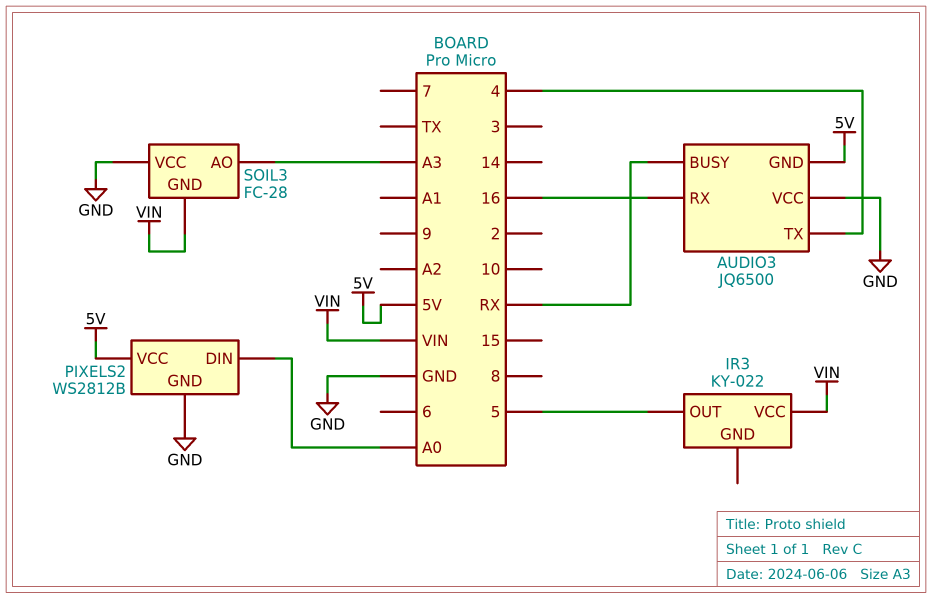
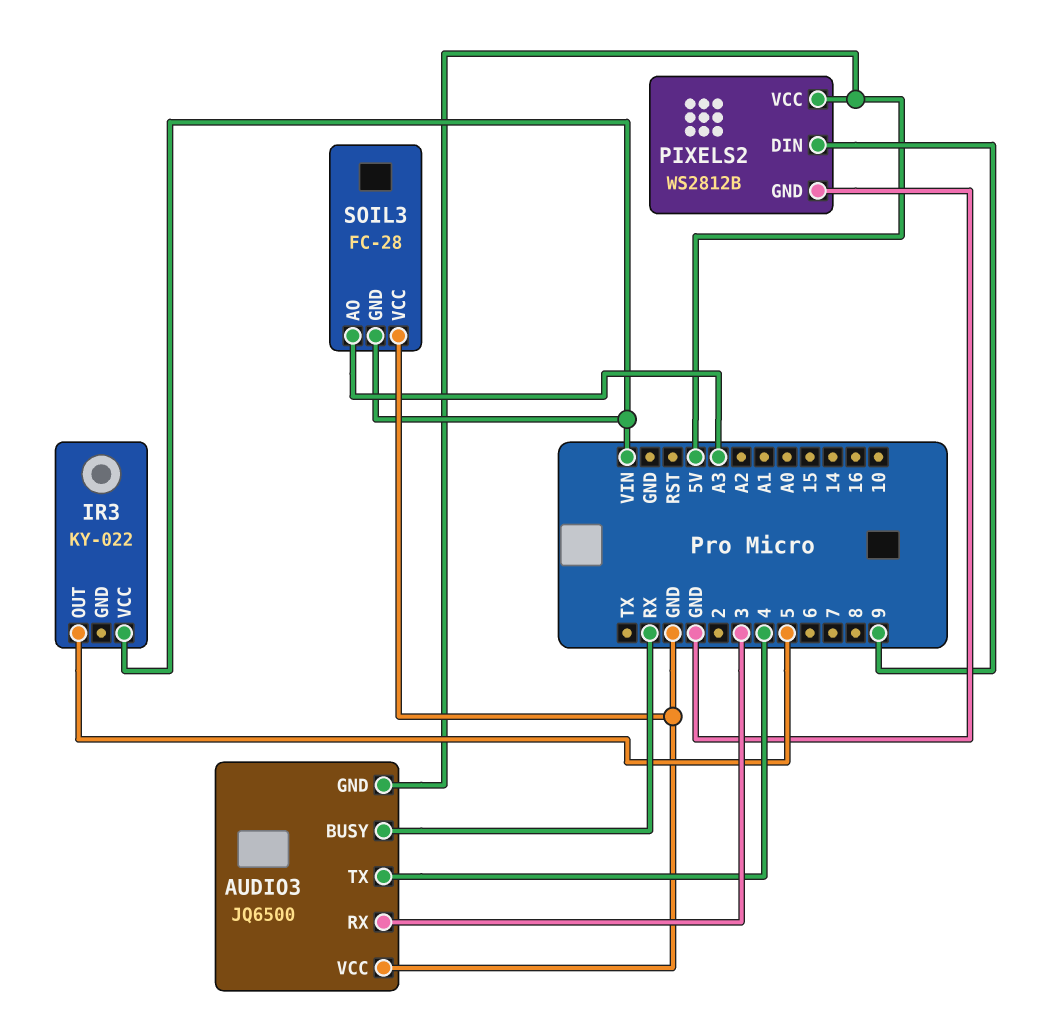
AUDIO3 pin RX: 16 -> 3
PIXELS2 pin DIN: A0 -> 9

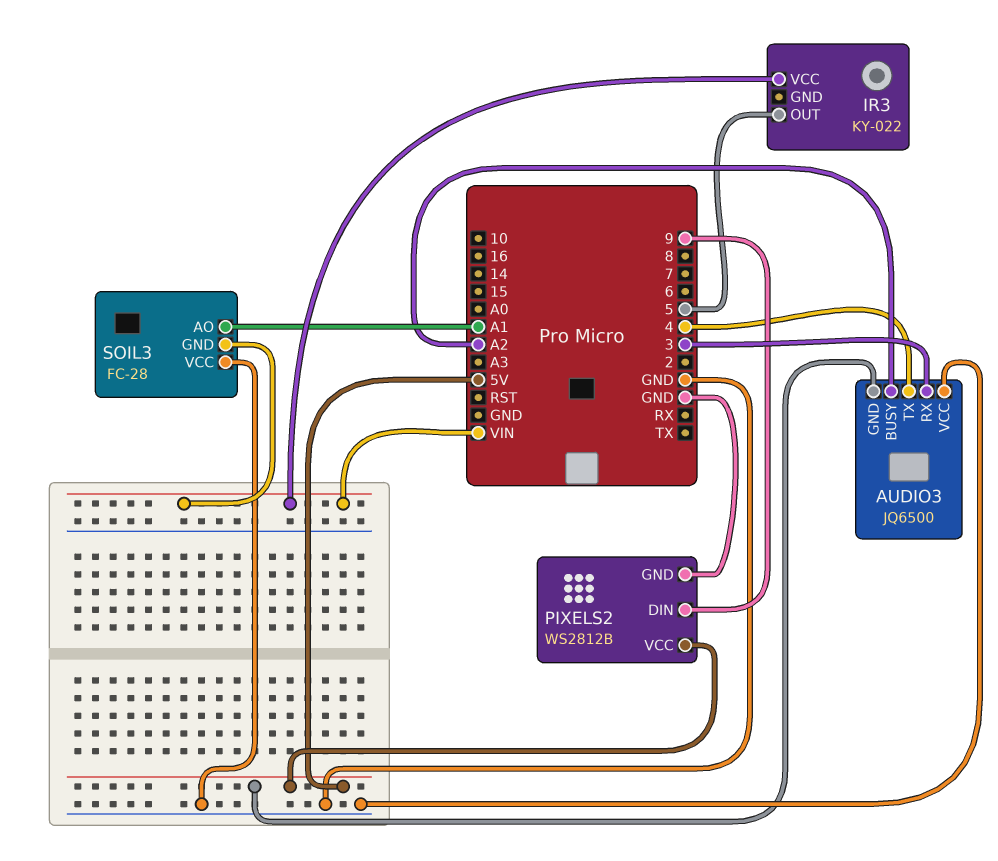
AUDIO3 pin BUSY: RX -> A2
SOIL3 pin AO: A3 -> A1

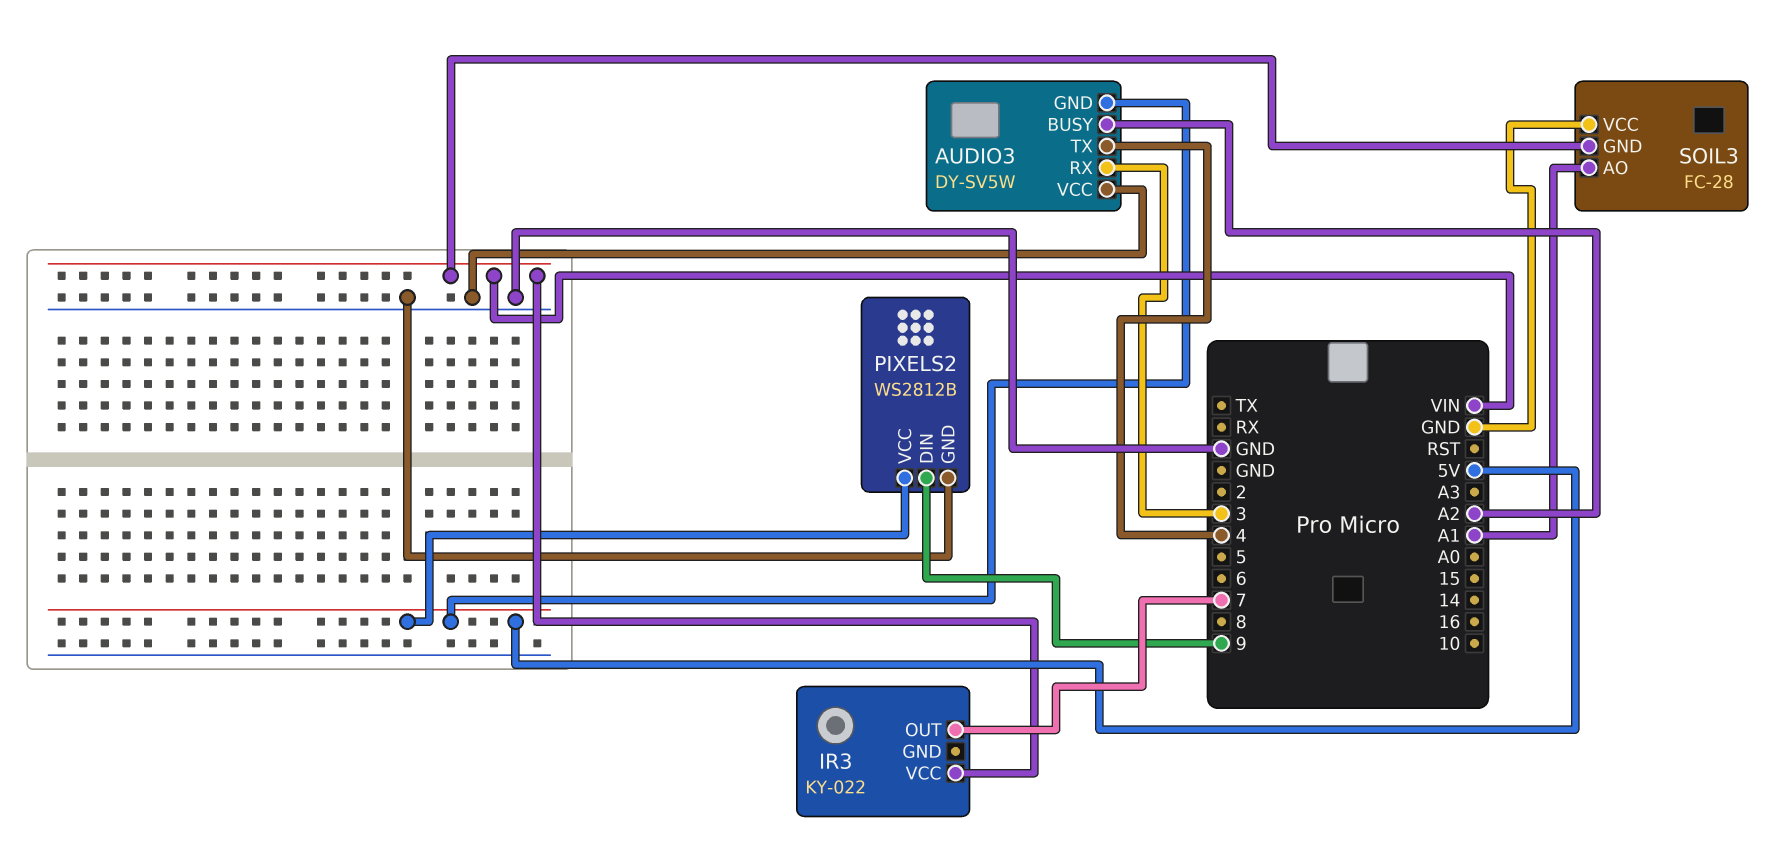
AUDIO3: JQ6500 -> DY-SV5W
IR3 pin OUT: 5 -> 7

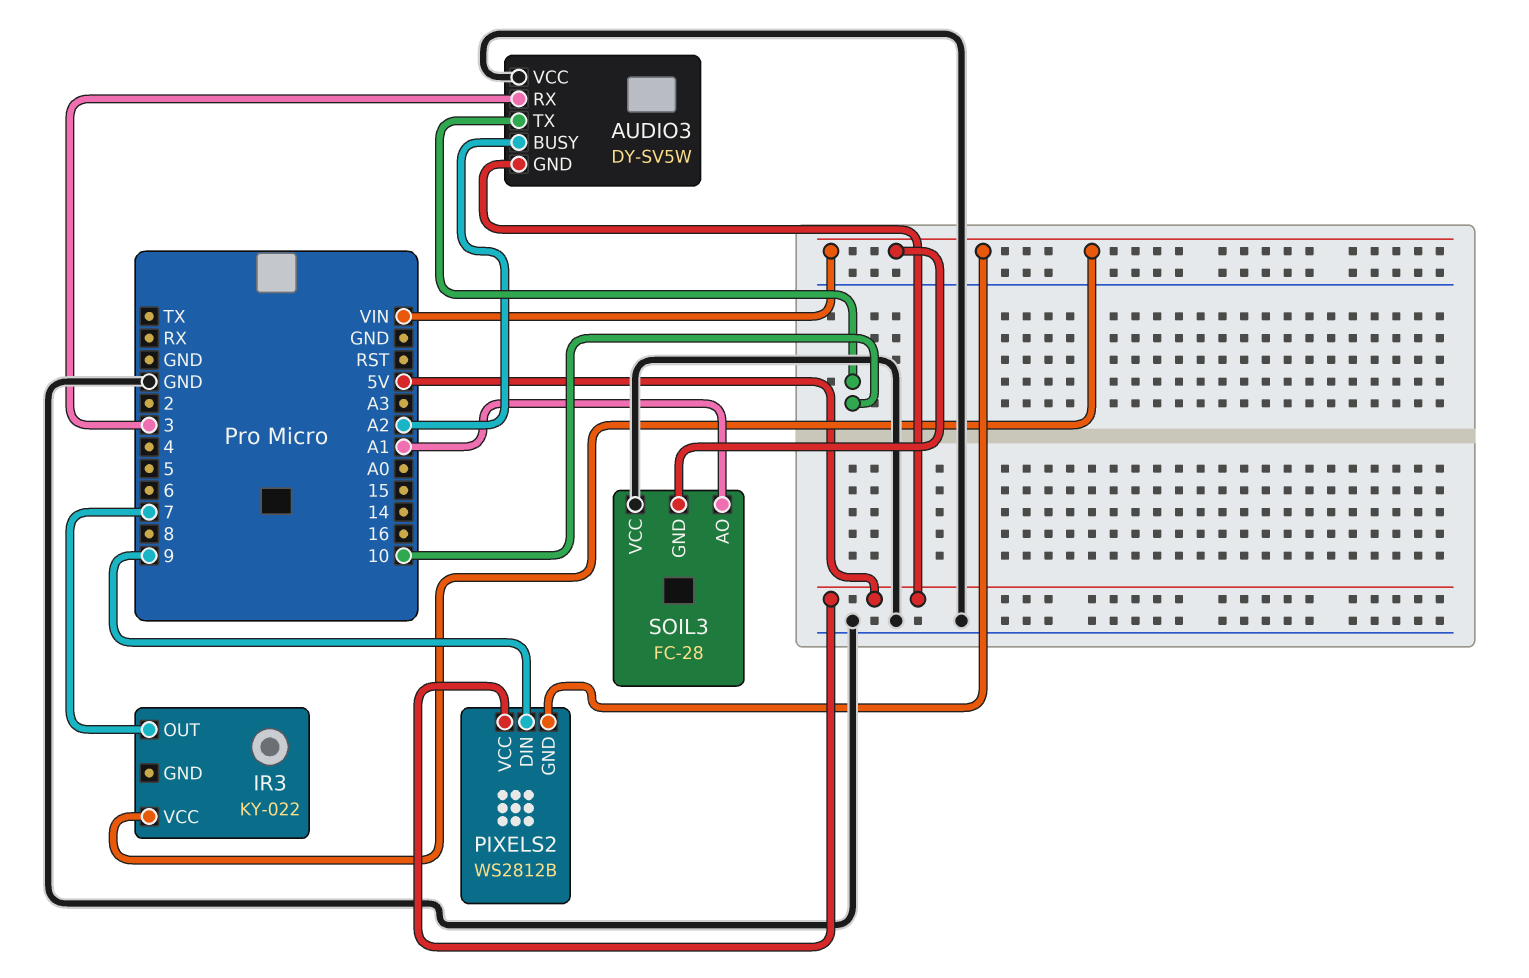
AUDIO3 pin TX: 4 -> 10
PIXELS2 pin GND: GND -> VIN

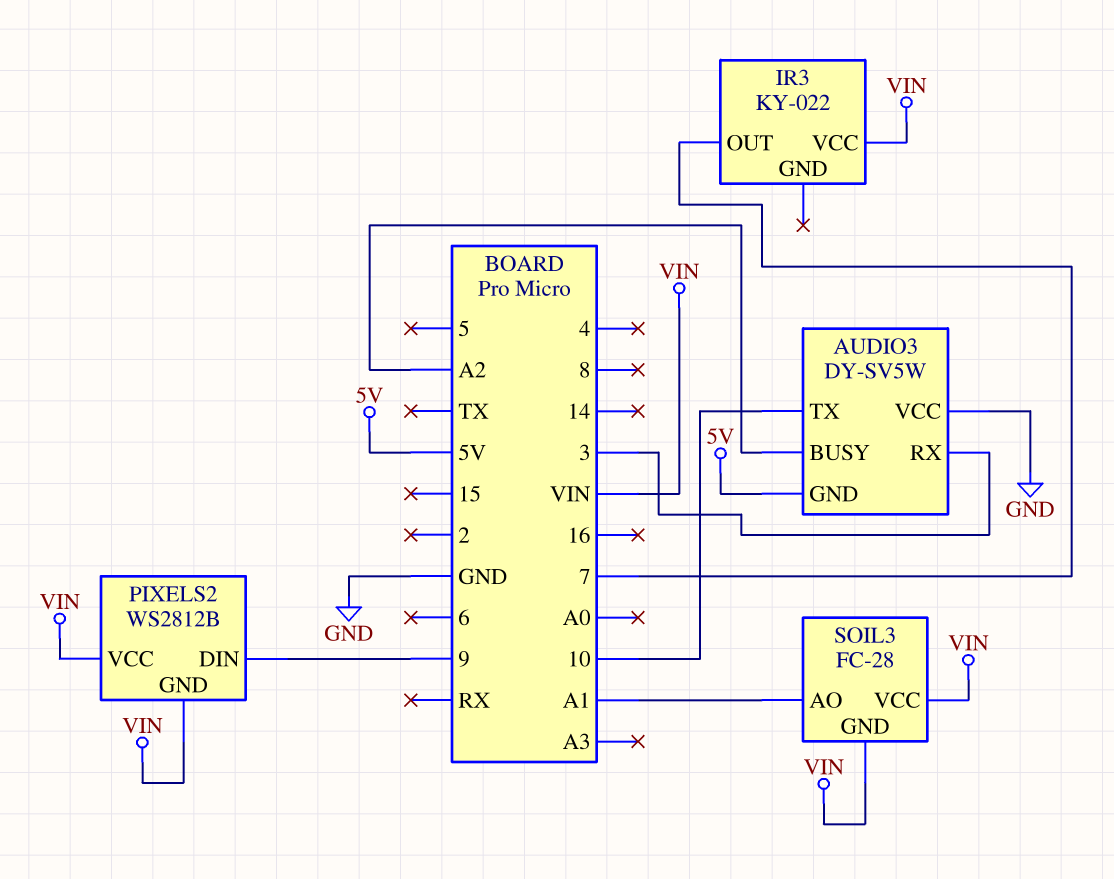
PIXELS2 pin VCC: 5V -> VIN
SOIL3 pin VCC: GND -> VIN

